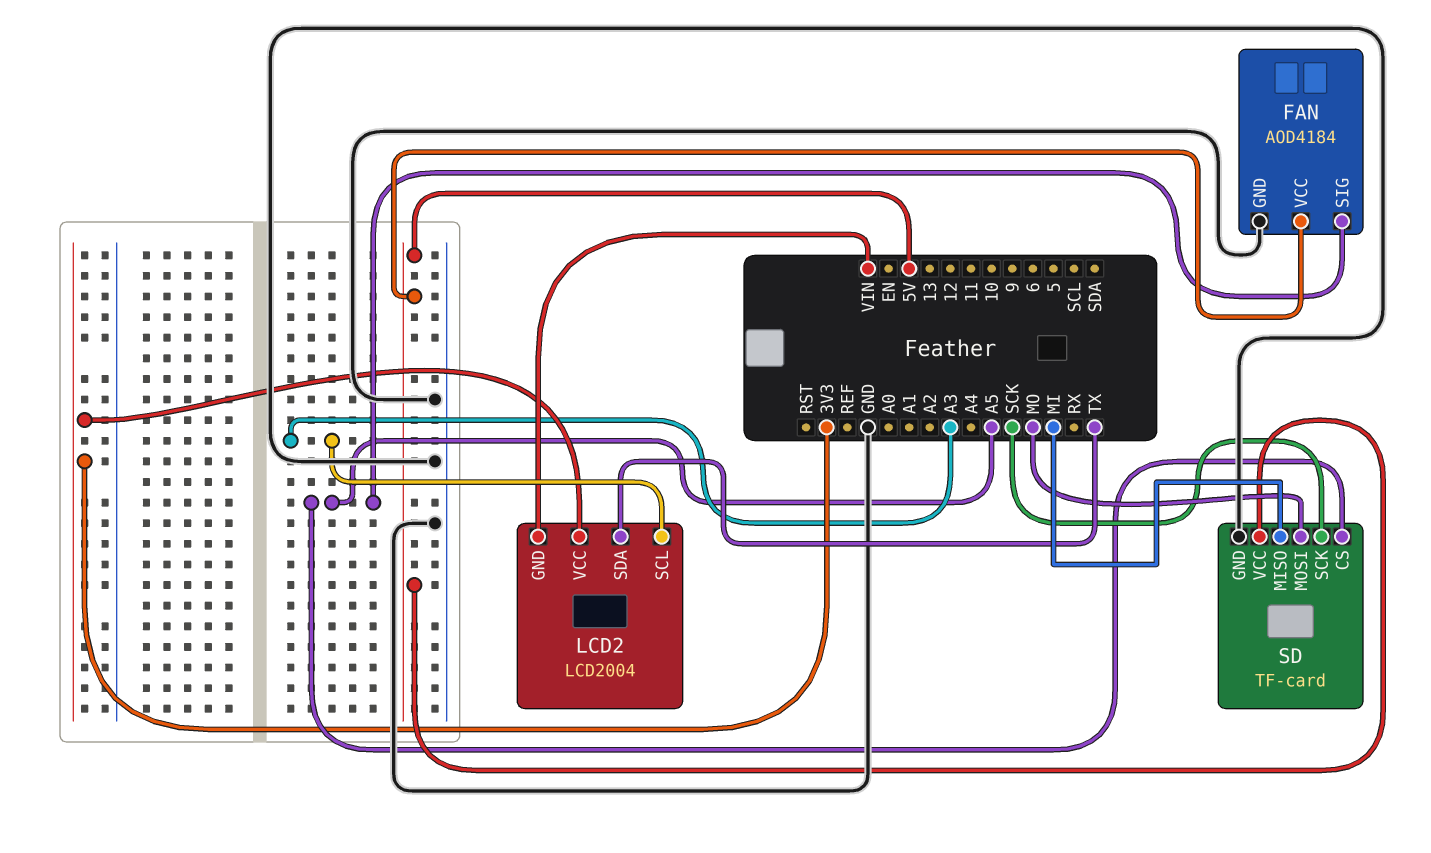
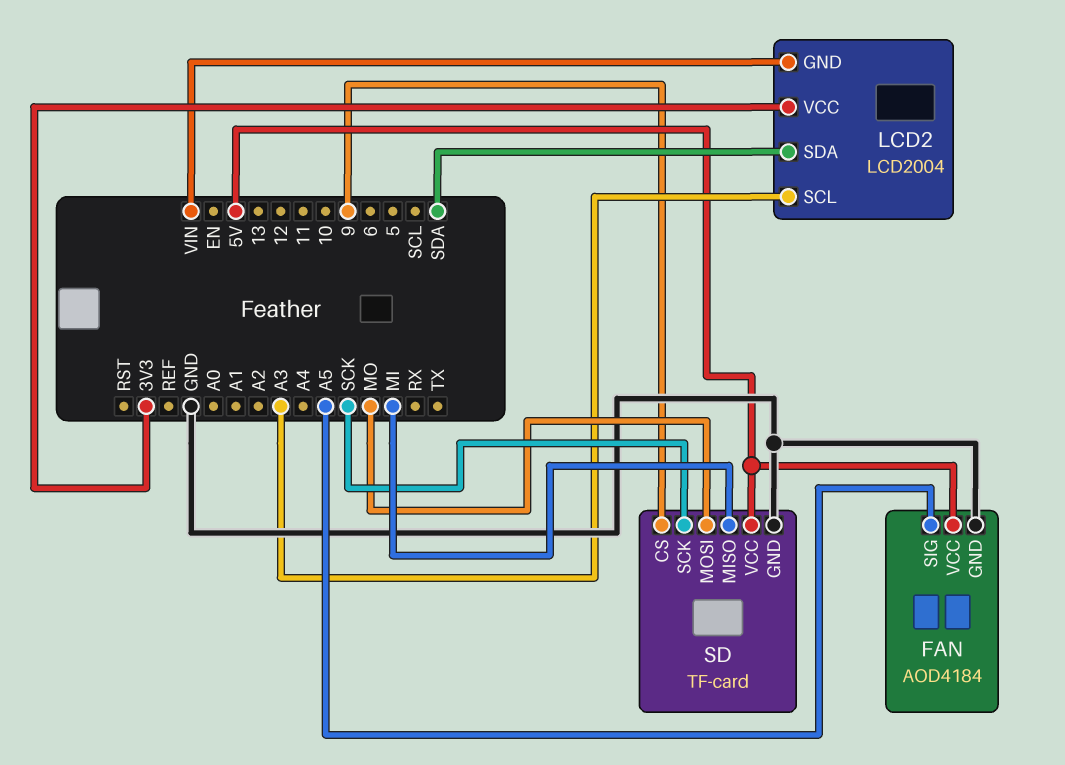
LCD2 pin SDA: TX -> SDA
SD pin CS: A5 -> 9

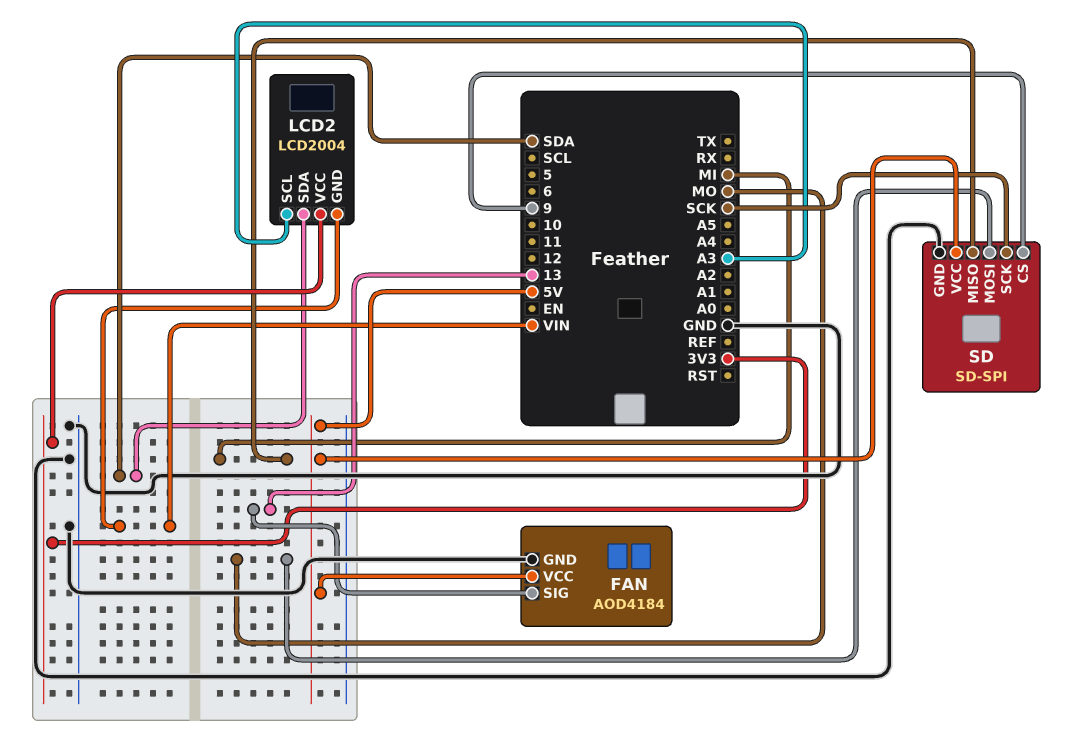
FAN pin SIG: A5 -> 13
SD: TF-card -> SD-SPI

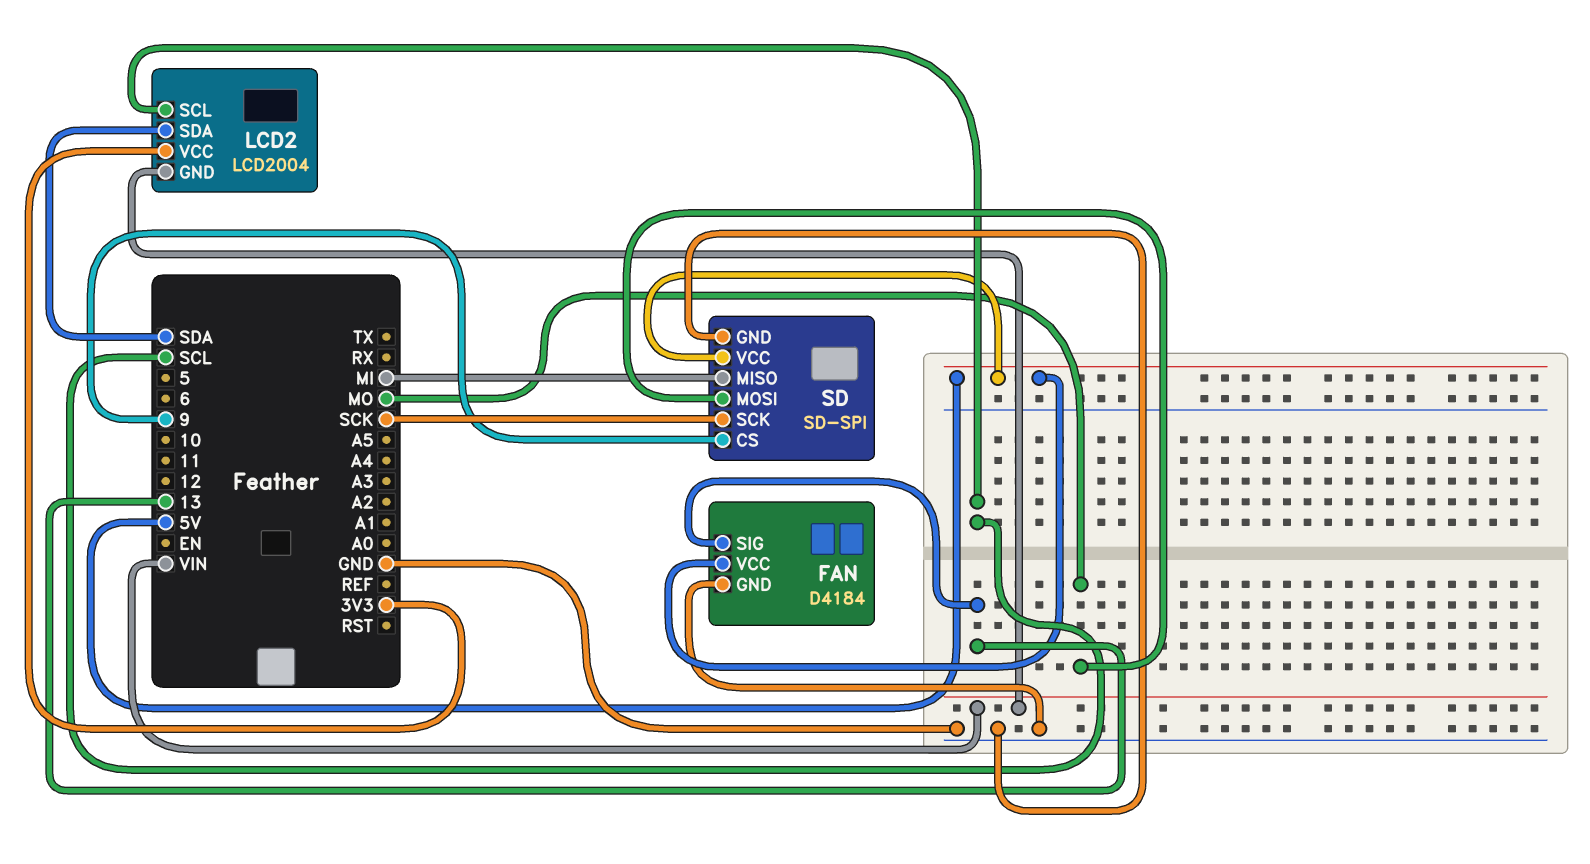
FAN: AOD4184 -> D4184
LCD2 pin SCL: A3 -> SCL

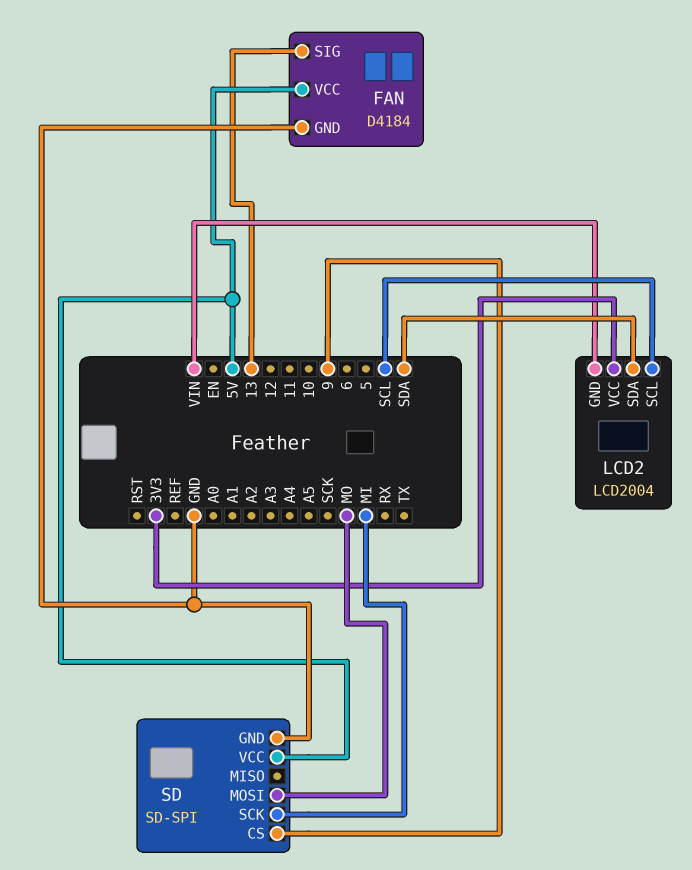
SD pin MISO: MI -> none
SD pin SCK: SCK -> MI

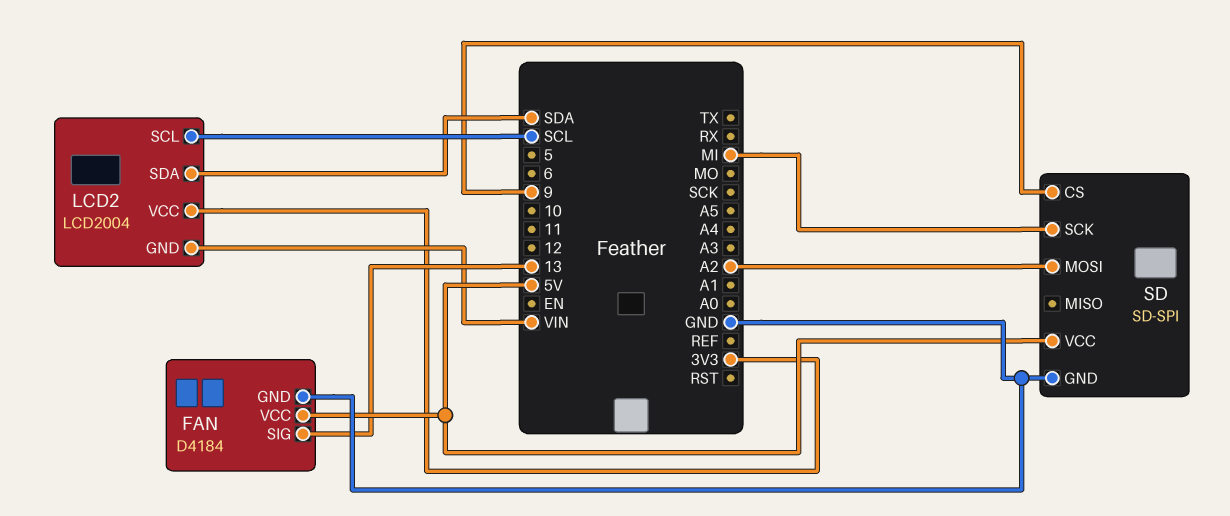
SD pin MOSI: MO -> A2

